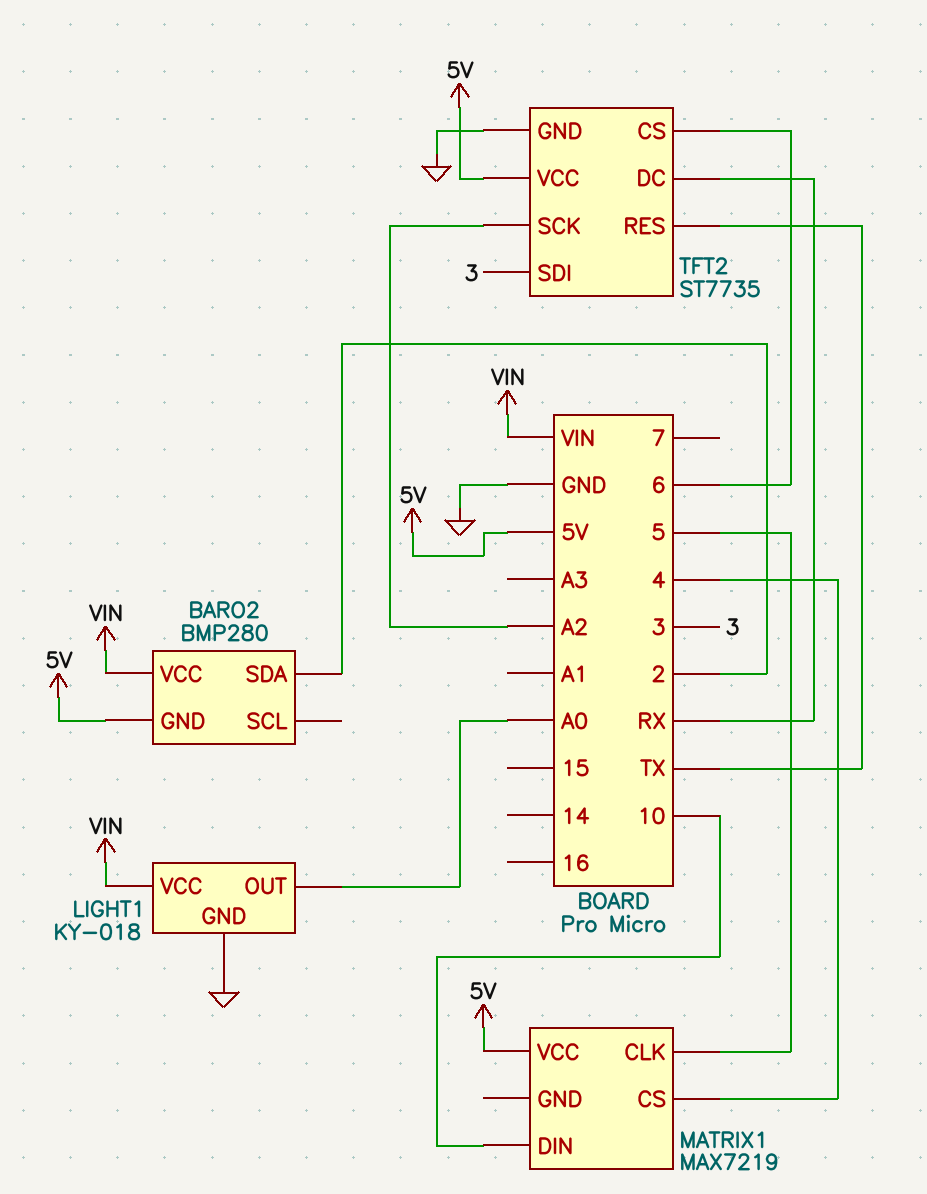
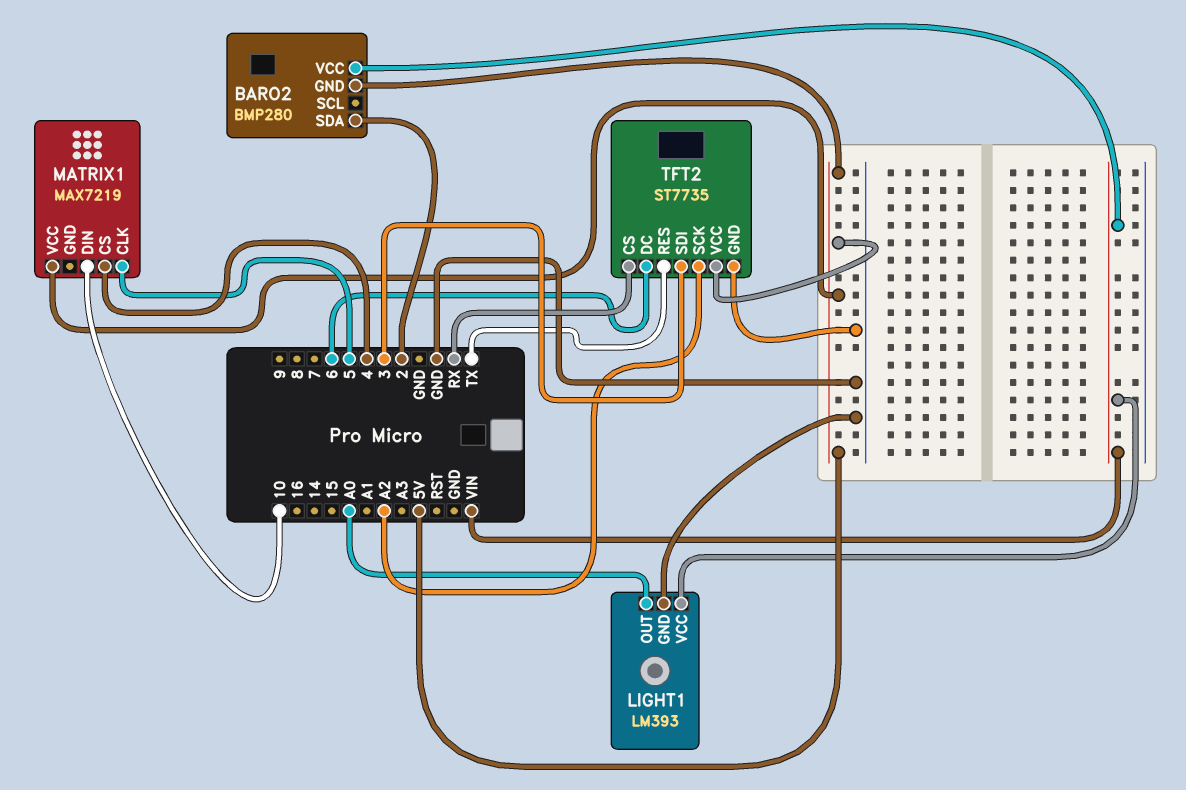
LIGHT1: KY-018 -> LM393
TFT2 pin CS: 6 -> RX
TFT2 pin DC: RX -> 6

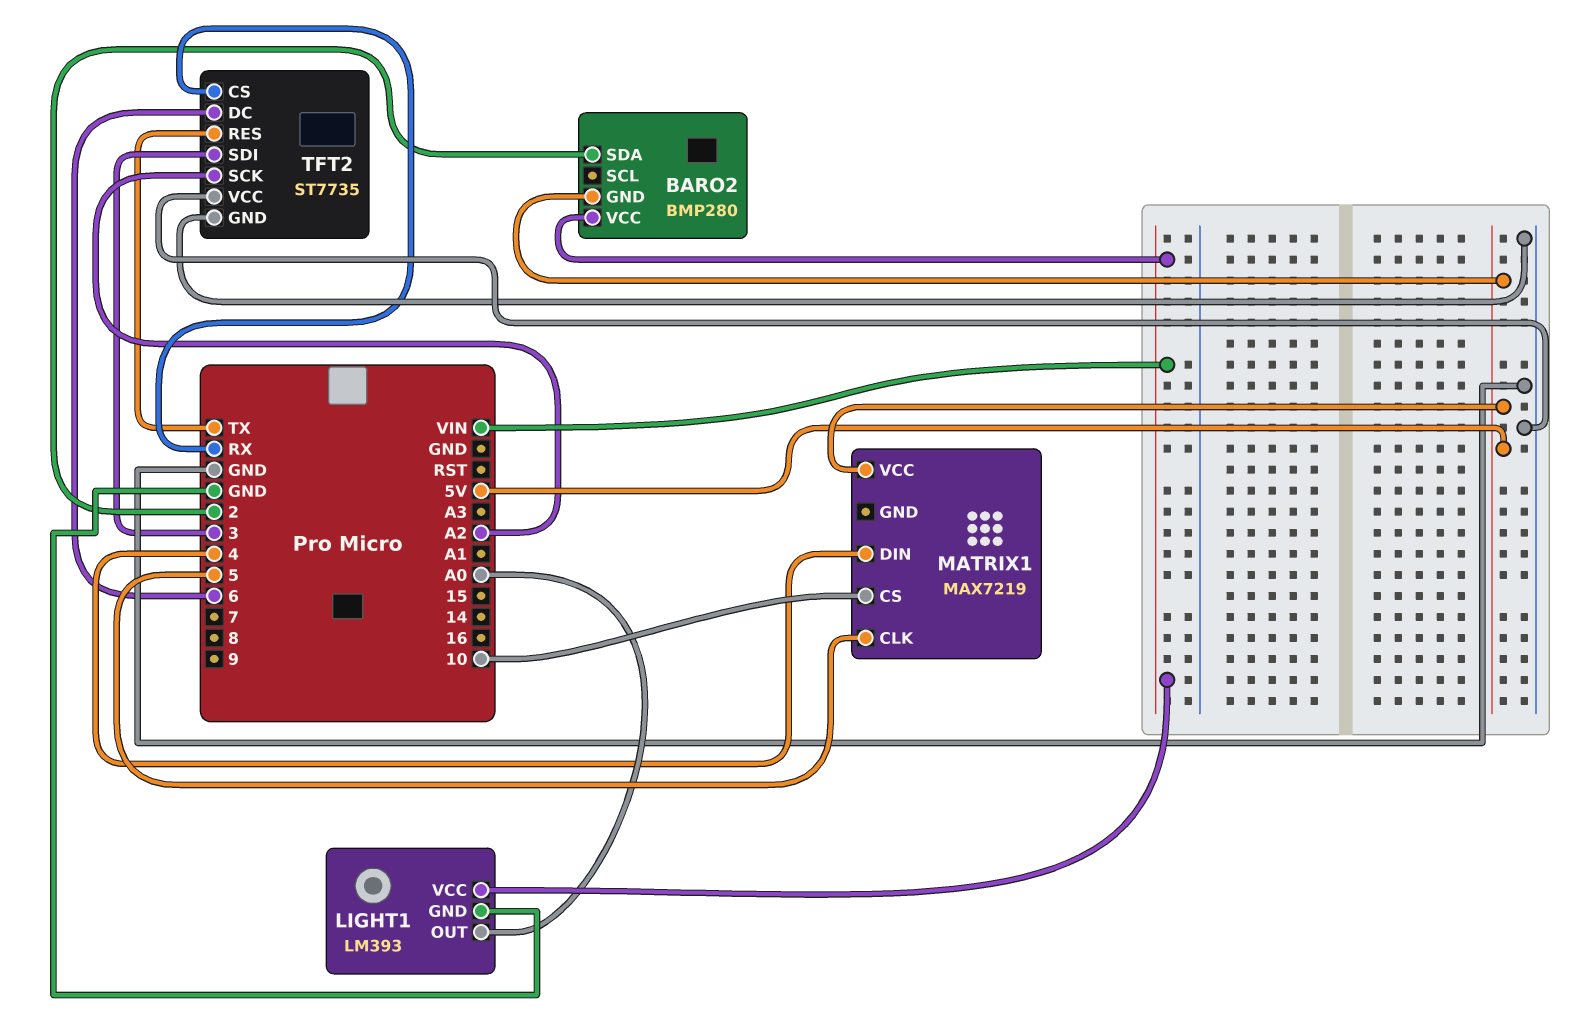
MATRIX1 pin CS: 4 -> 10
MATRIX1 pin DIN: 10 -> 4
TFT2 pin VCC: 5V -> GND

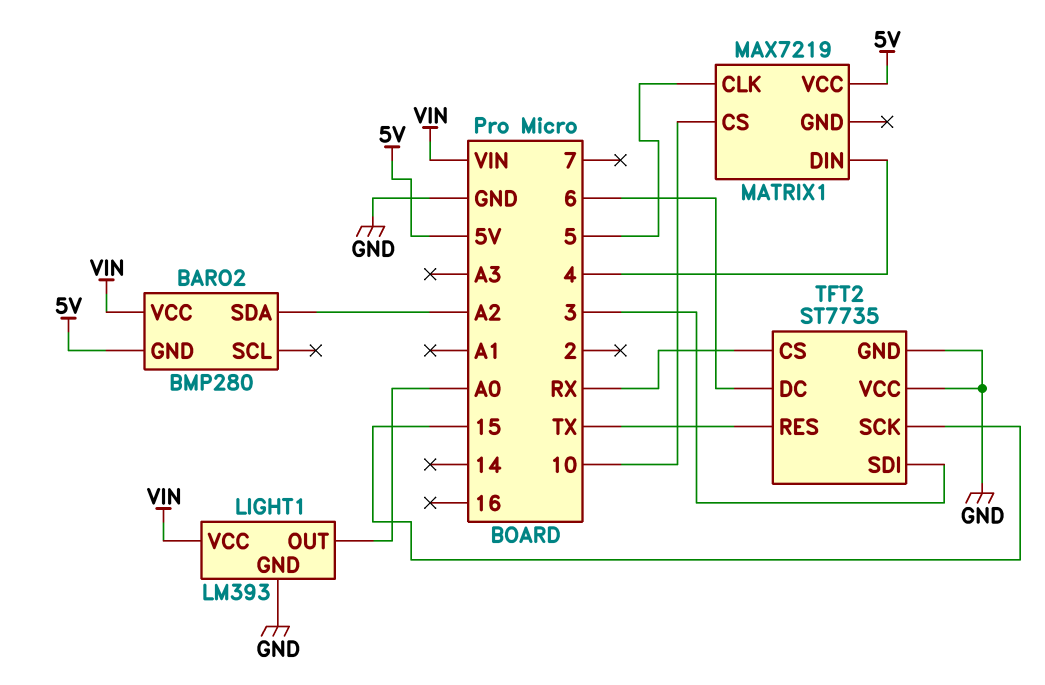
BARO2 pin SDA: 2 -> A2
TFT2 pin SCK: A2 -> 15

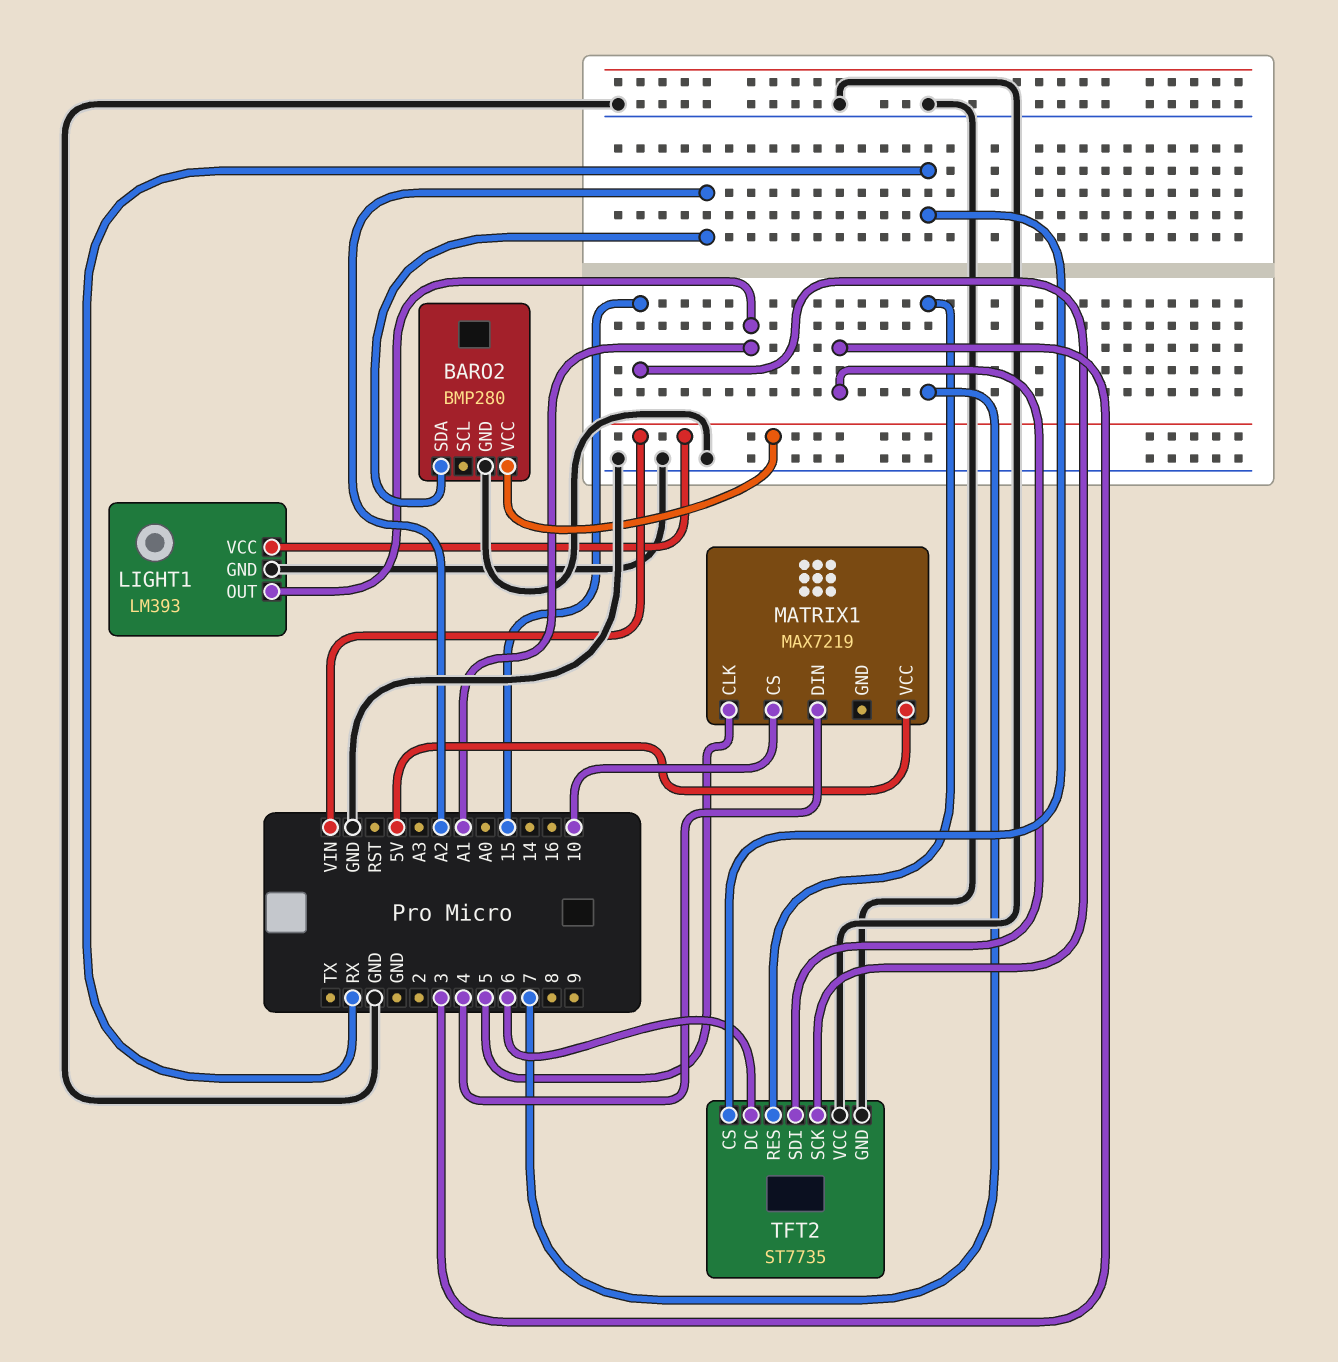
BARO2 pin GND: 5V -> GND
LIGHT1 pin OUT: A0 -> A1
TFT2 pin RES: TX -> 7

